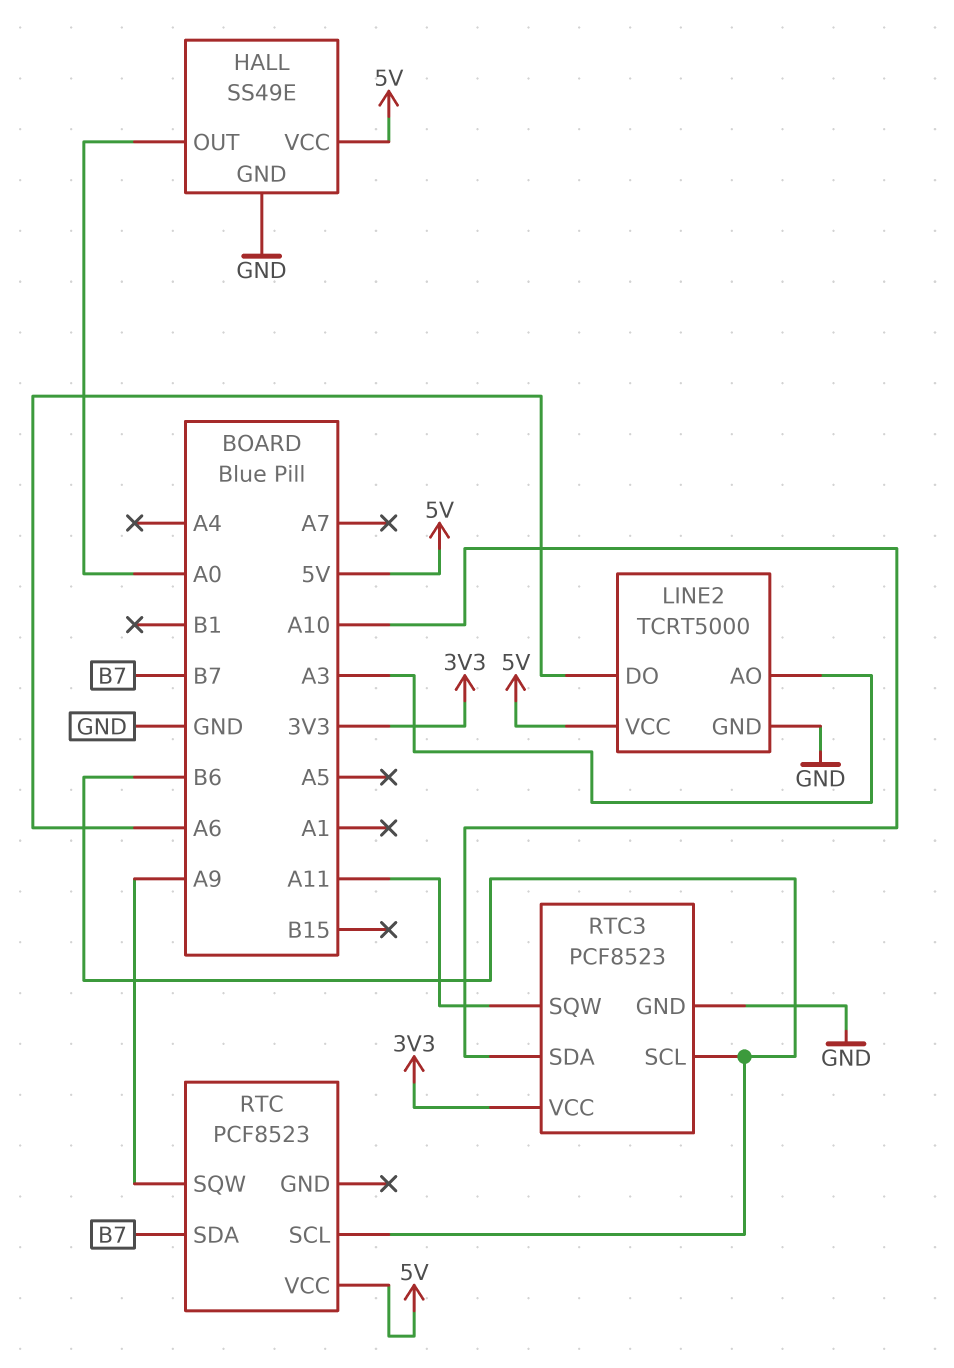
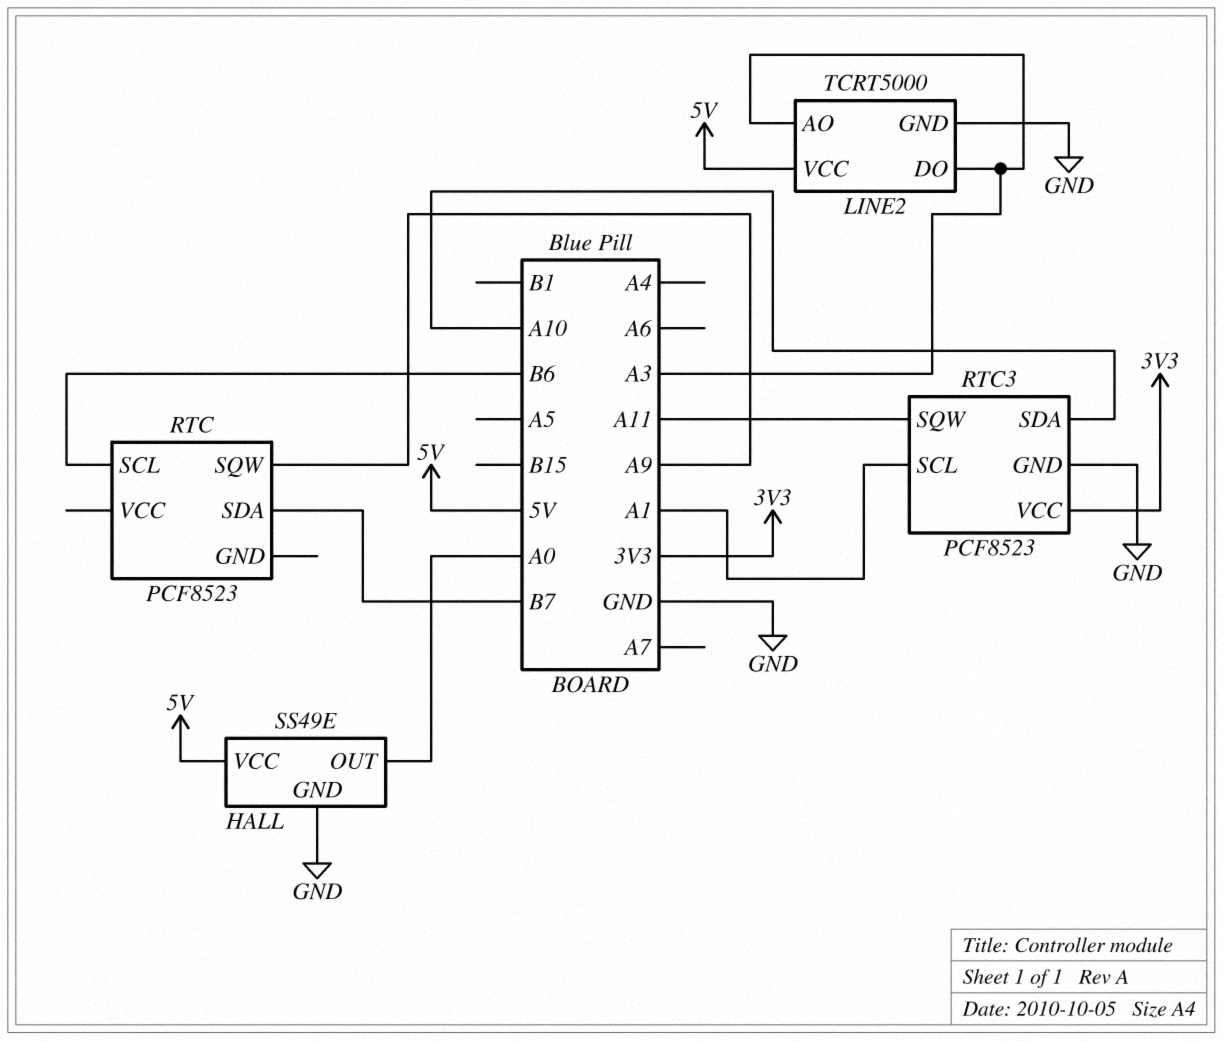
LINE2 pin DO: A6 -> A3
RTC pin VCC: 5V -> none
RTC3 pin SCL: B6 -> A1

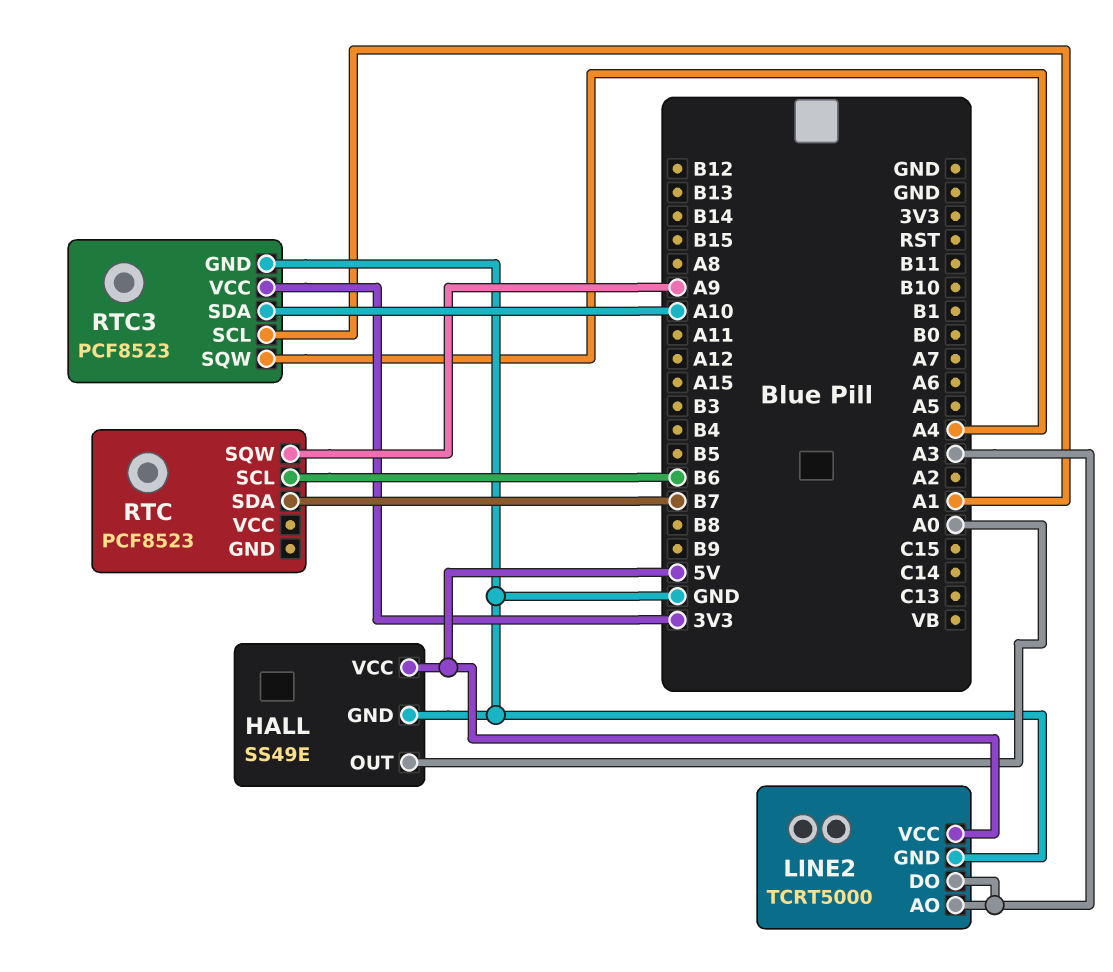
RTC3 pin SQW: A11 -> A4

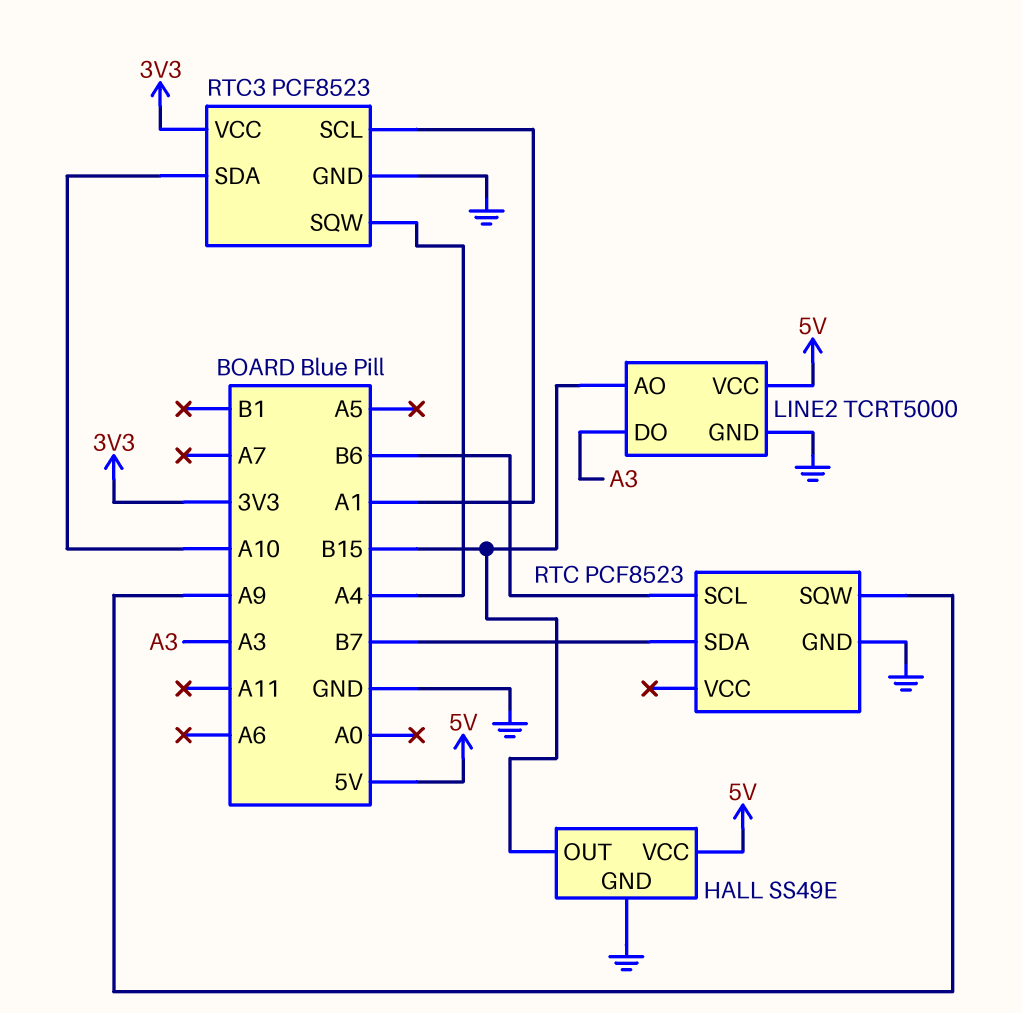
HALL pin OUT: A0 -> B15
LINE2 pin AO: A3 -> B15
RTC pin GND: none -> GND

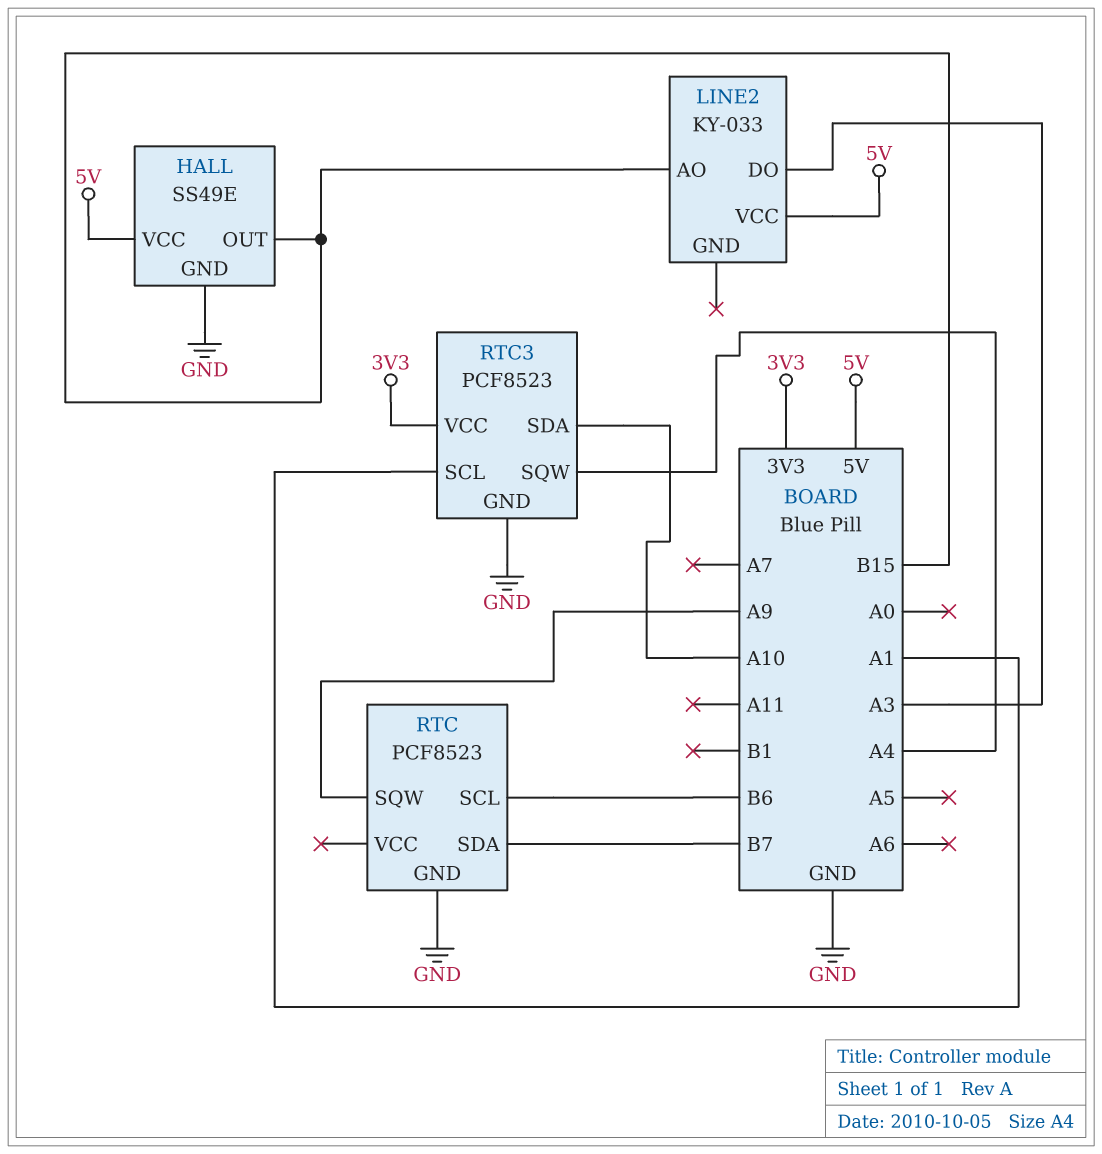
LINE2: TCRT5000 -> KY-033
LINE2 pin GND: GND -> none

